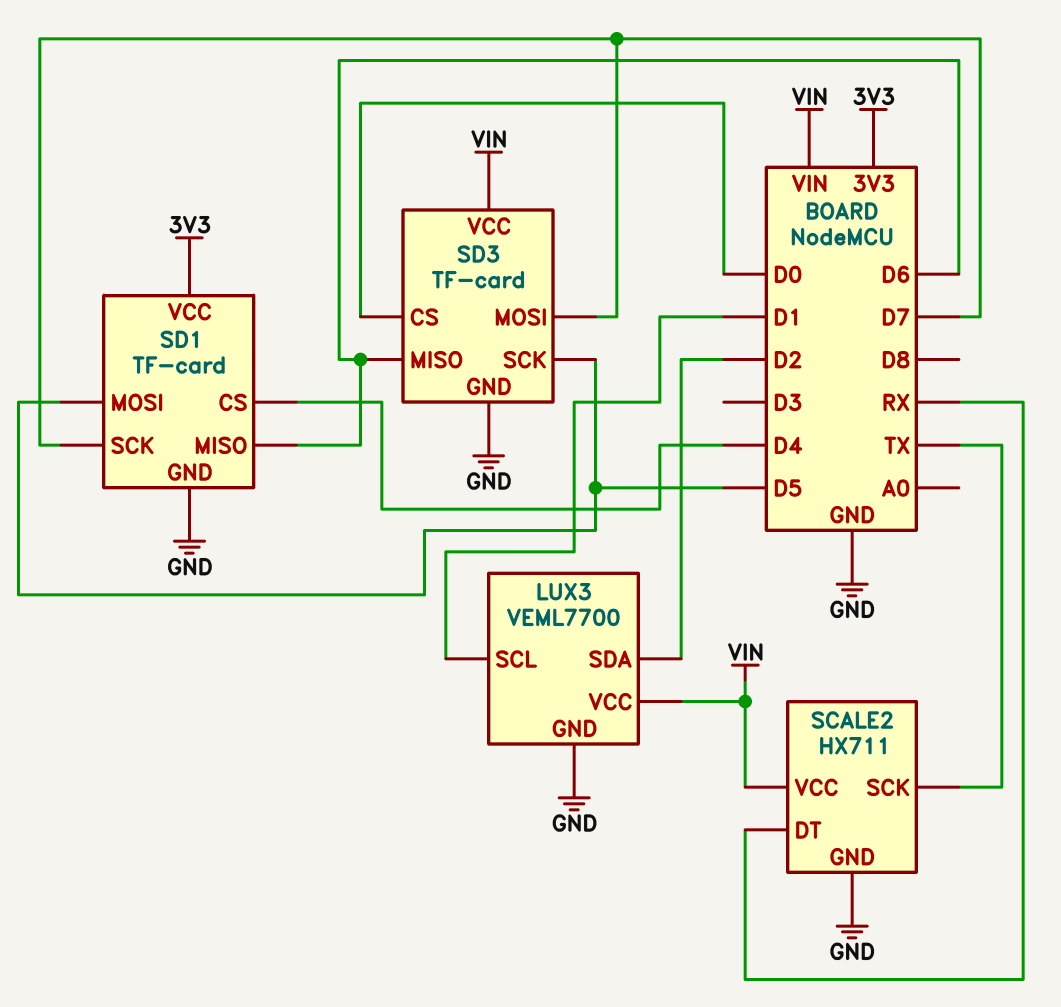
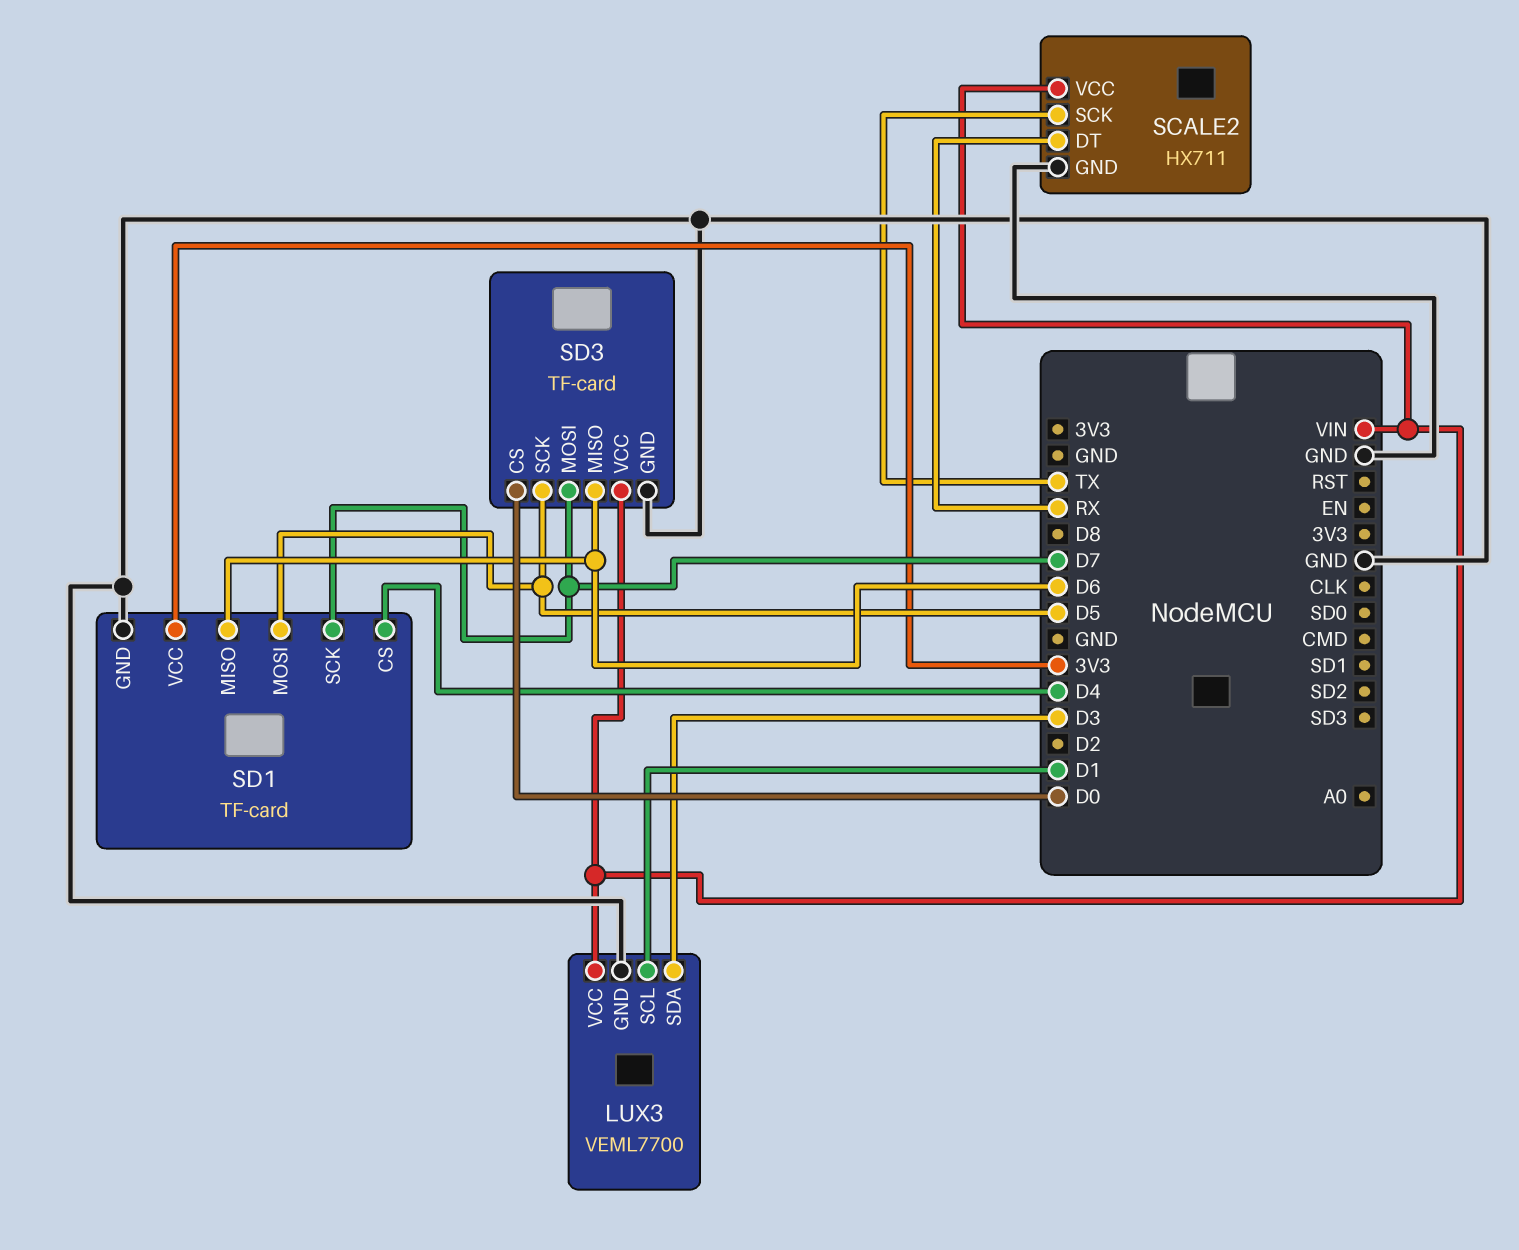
LUX3 pin SDA: D2 -> D3

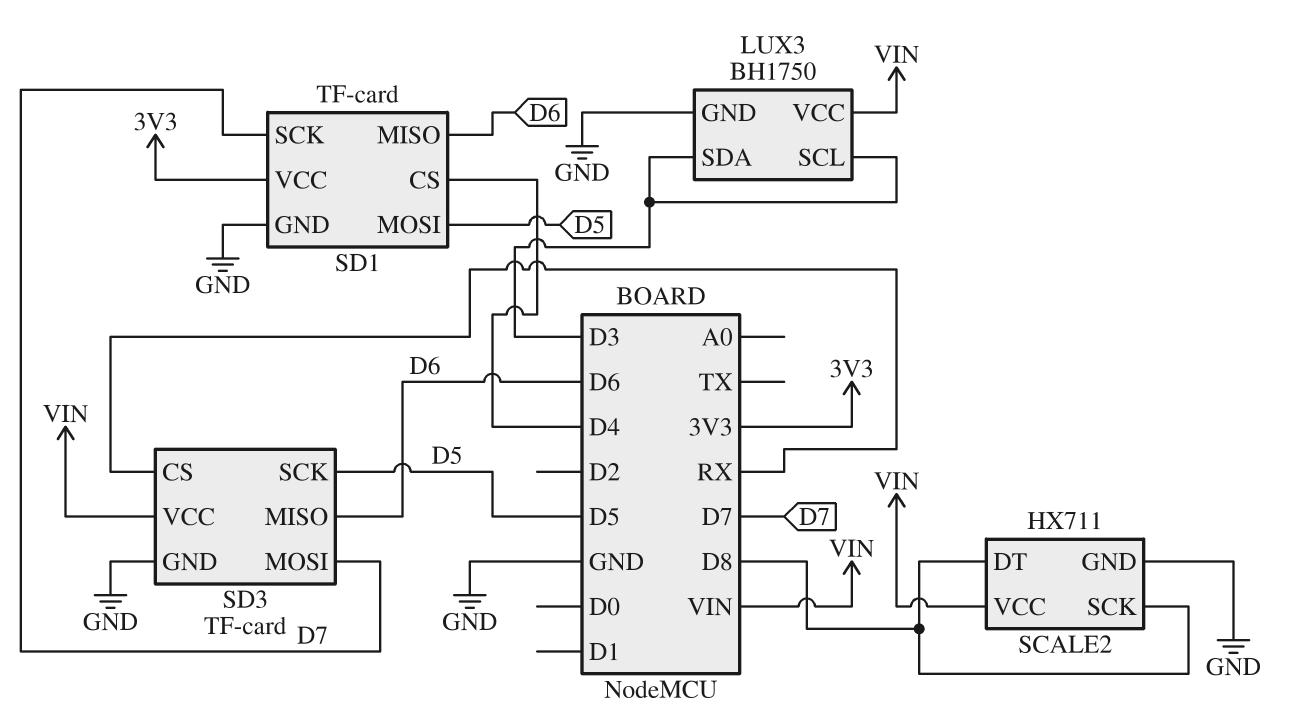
LUX3: VEML7700 -> BH1750
LUX3 pin SCL: D1 -> D3
SCALE2 pin DT: RX -> D8
SCALE2 pin SCK: TX -> D8
SD3 pin CS: D0 -> RX

